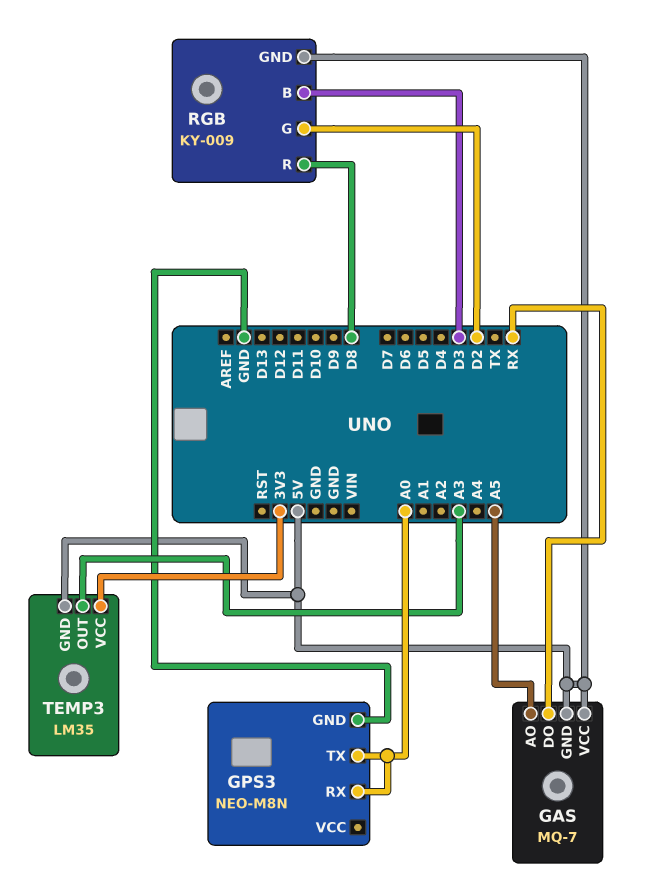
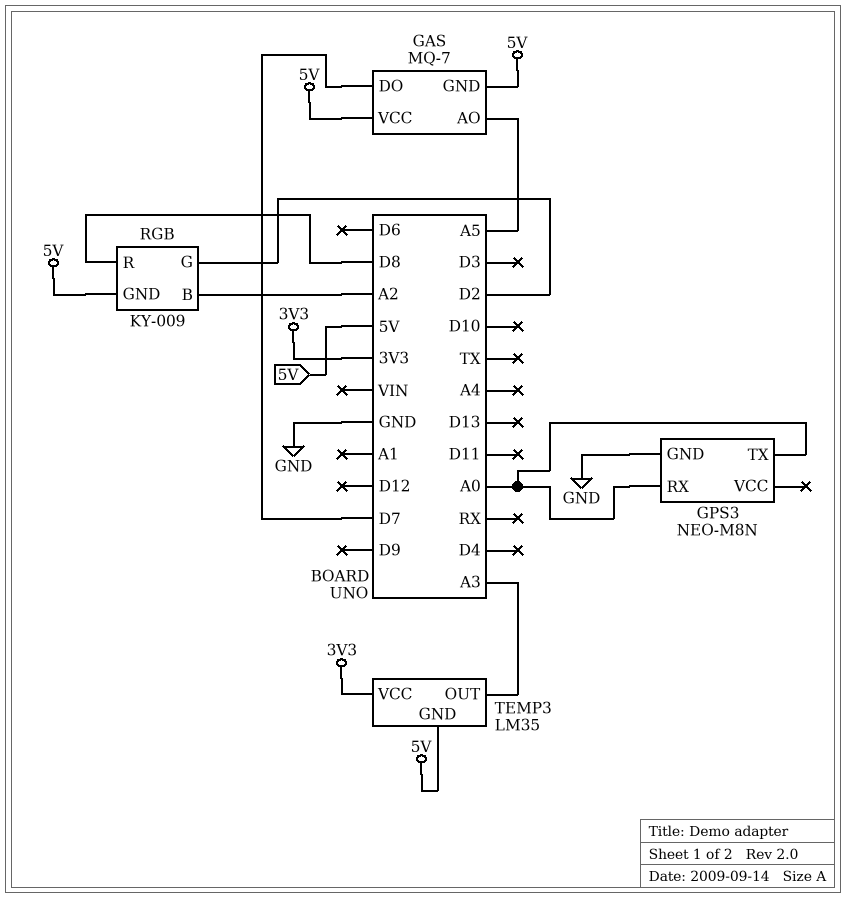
GAS pin DO: RX -> D7
RGB pin B: D3 -> A2

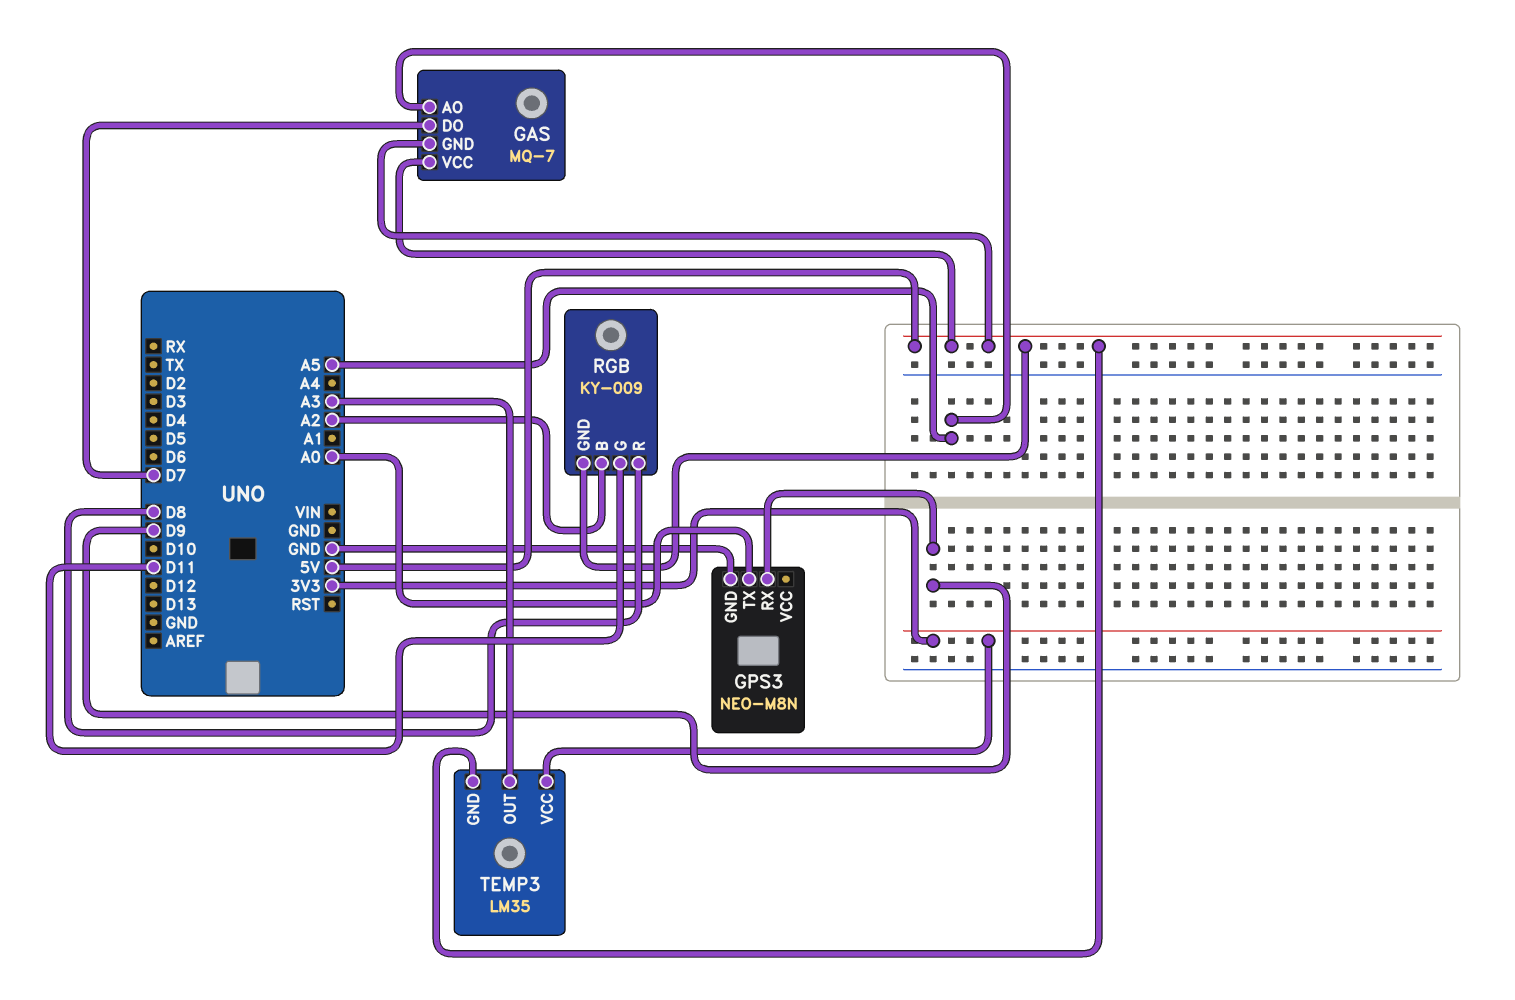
GPS3 pin RX: A0 -> D9
RGB pin G: D2 -> D11

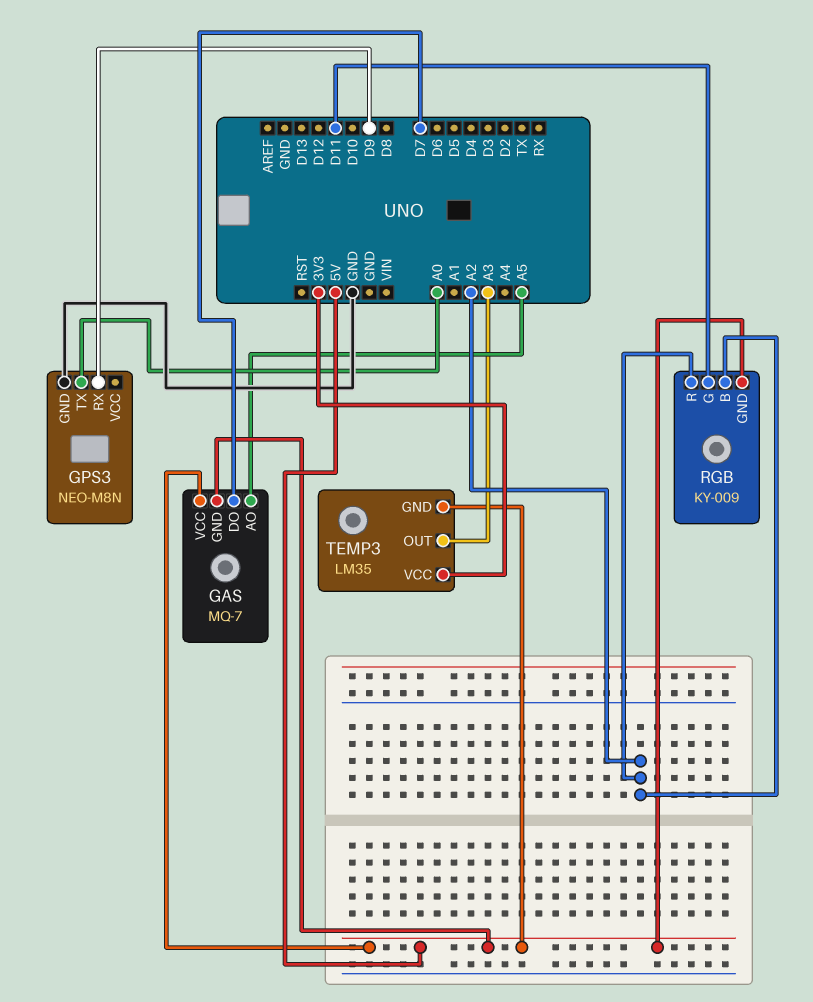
RGB pin R: D8 -> A2

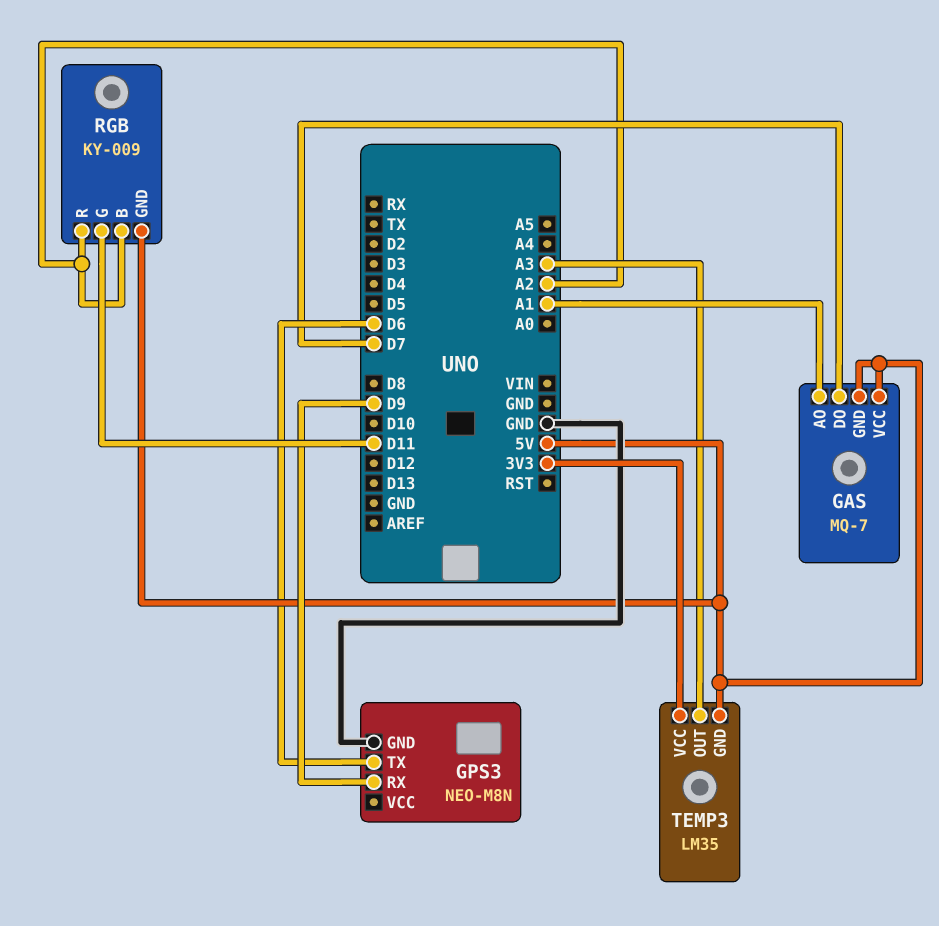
GAS pin AO: A5 -> A1
GPS3 pin TX: A0 -> D6

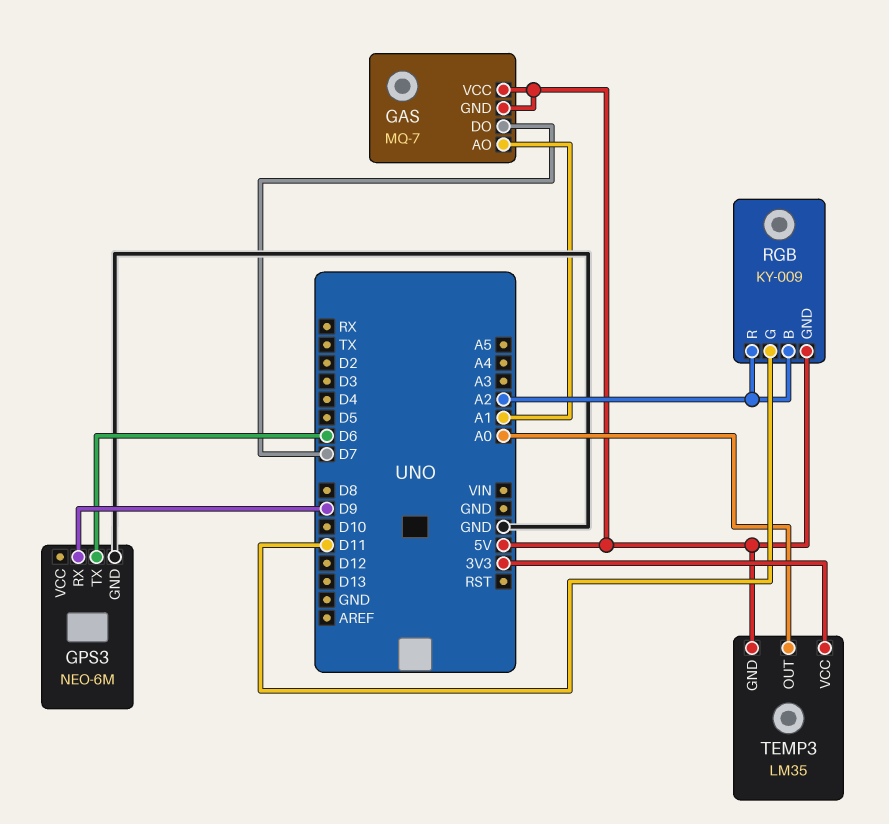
GPS3: NEO-M8N -> NEO-6M
TEMP3 pin OUT: A3 -> A0

